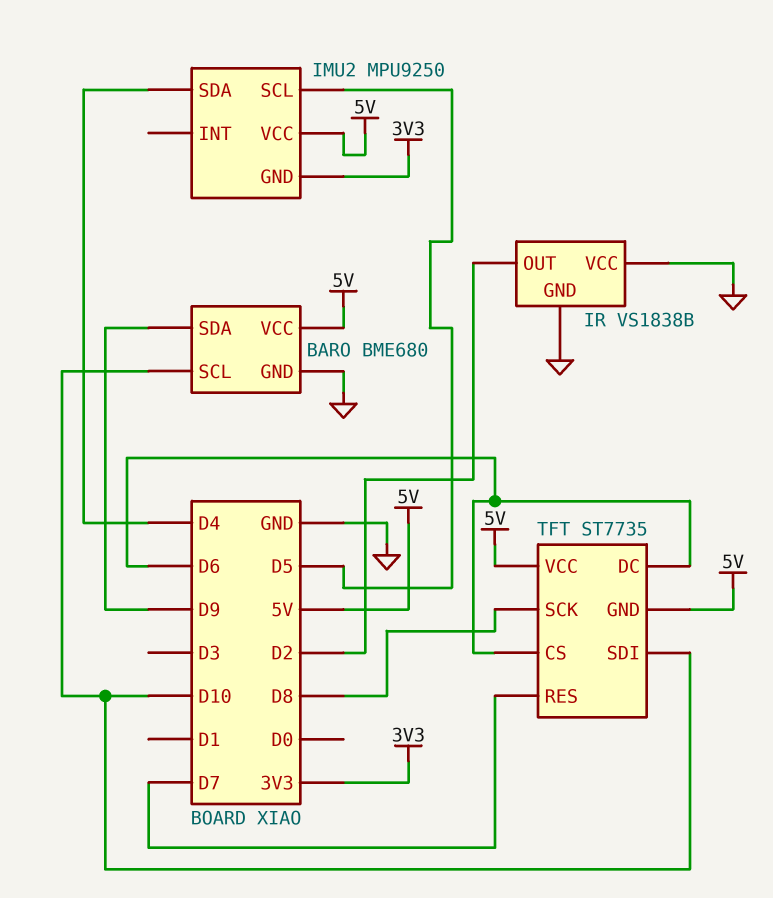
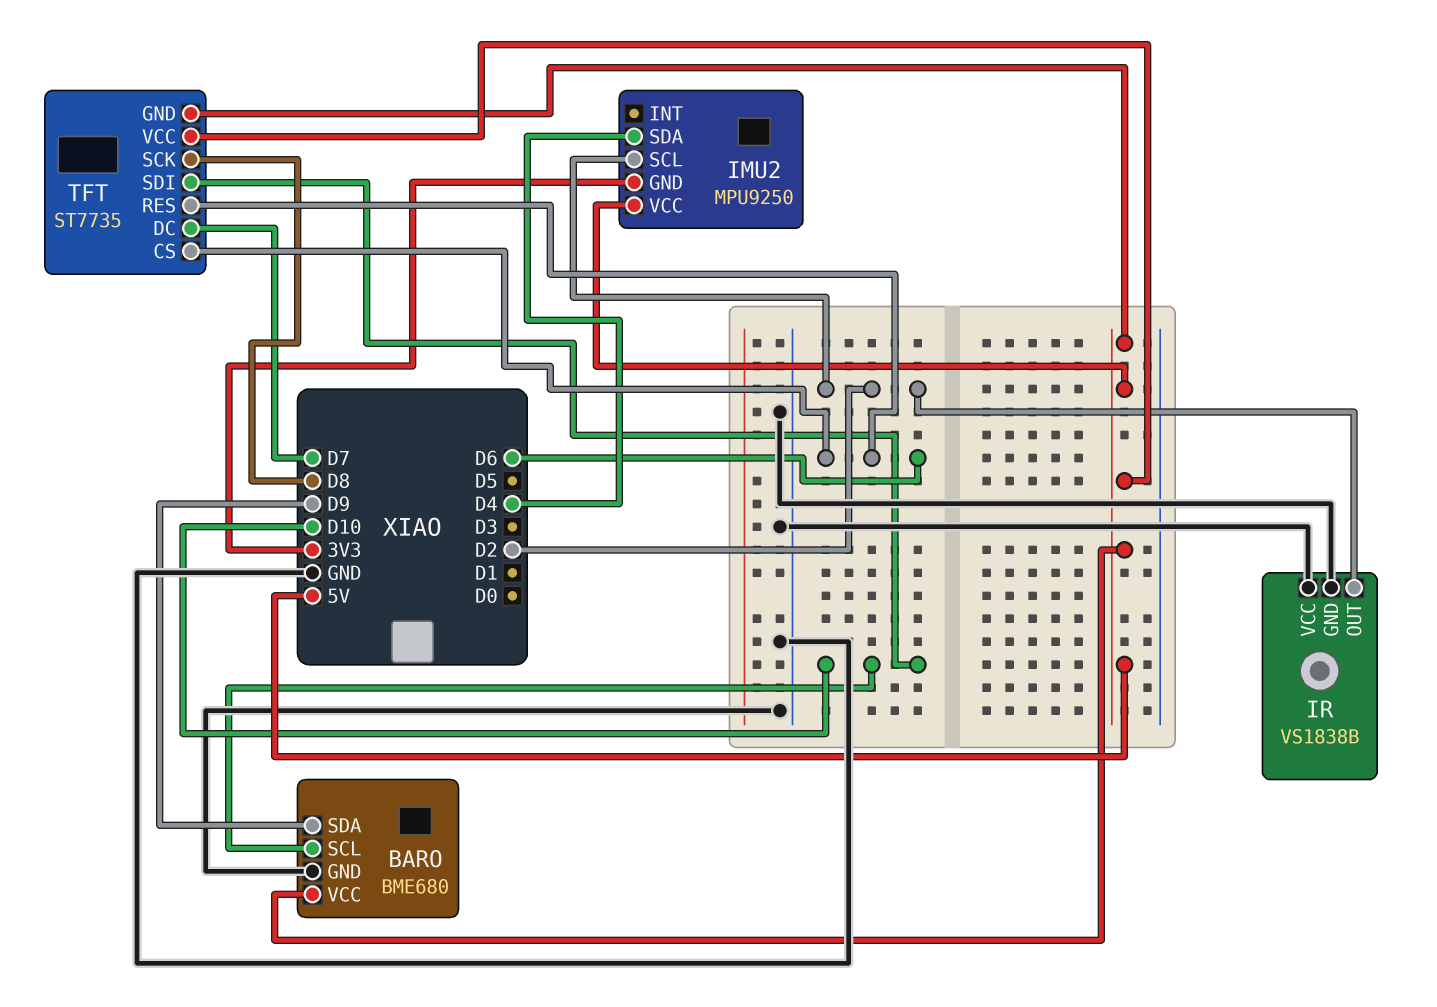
IMU2 pin SCL: D5 -> D2
TFT pin DC: D6 -> D7
TFT pin RES: D7 -> D6

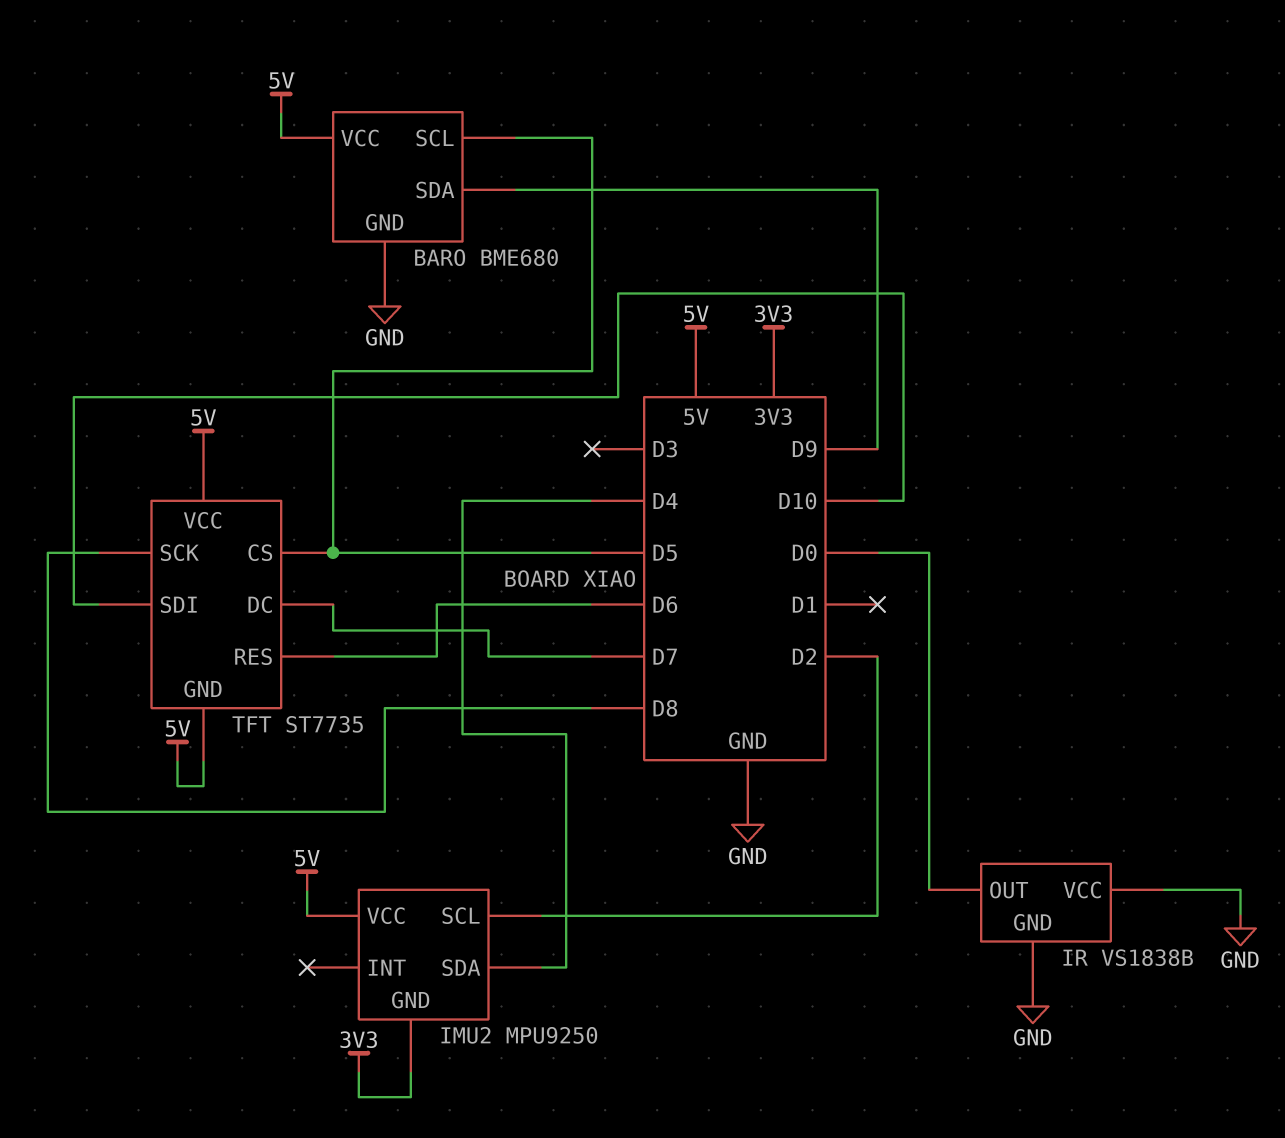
BARO pin SCL: D10 -> D5
IR pin OUT: D2 -> D0
TFT pin CS: D6 -> D5

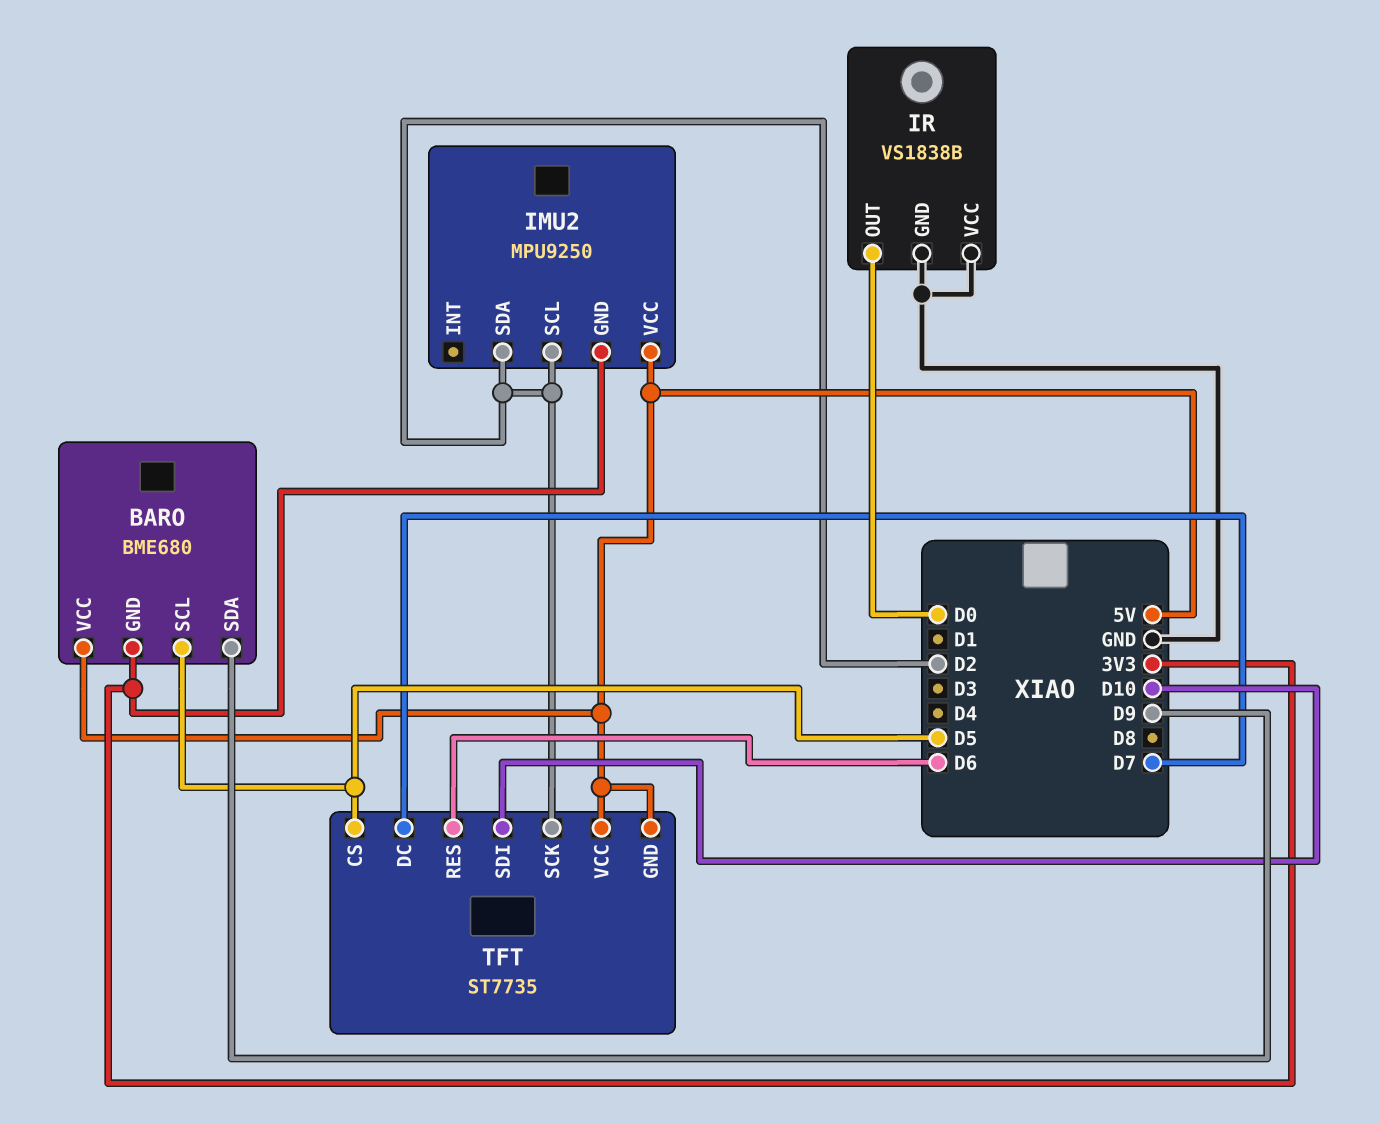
BARO pin GND: GND -> 3V3
IMU2 pin SDA: D4 -> D2
TFT pin SCK: D8 -> D2

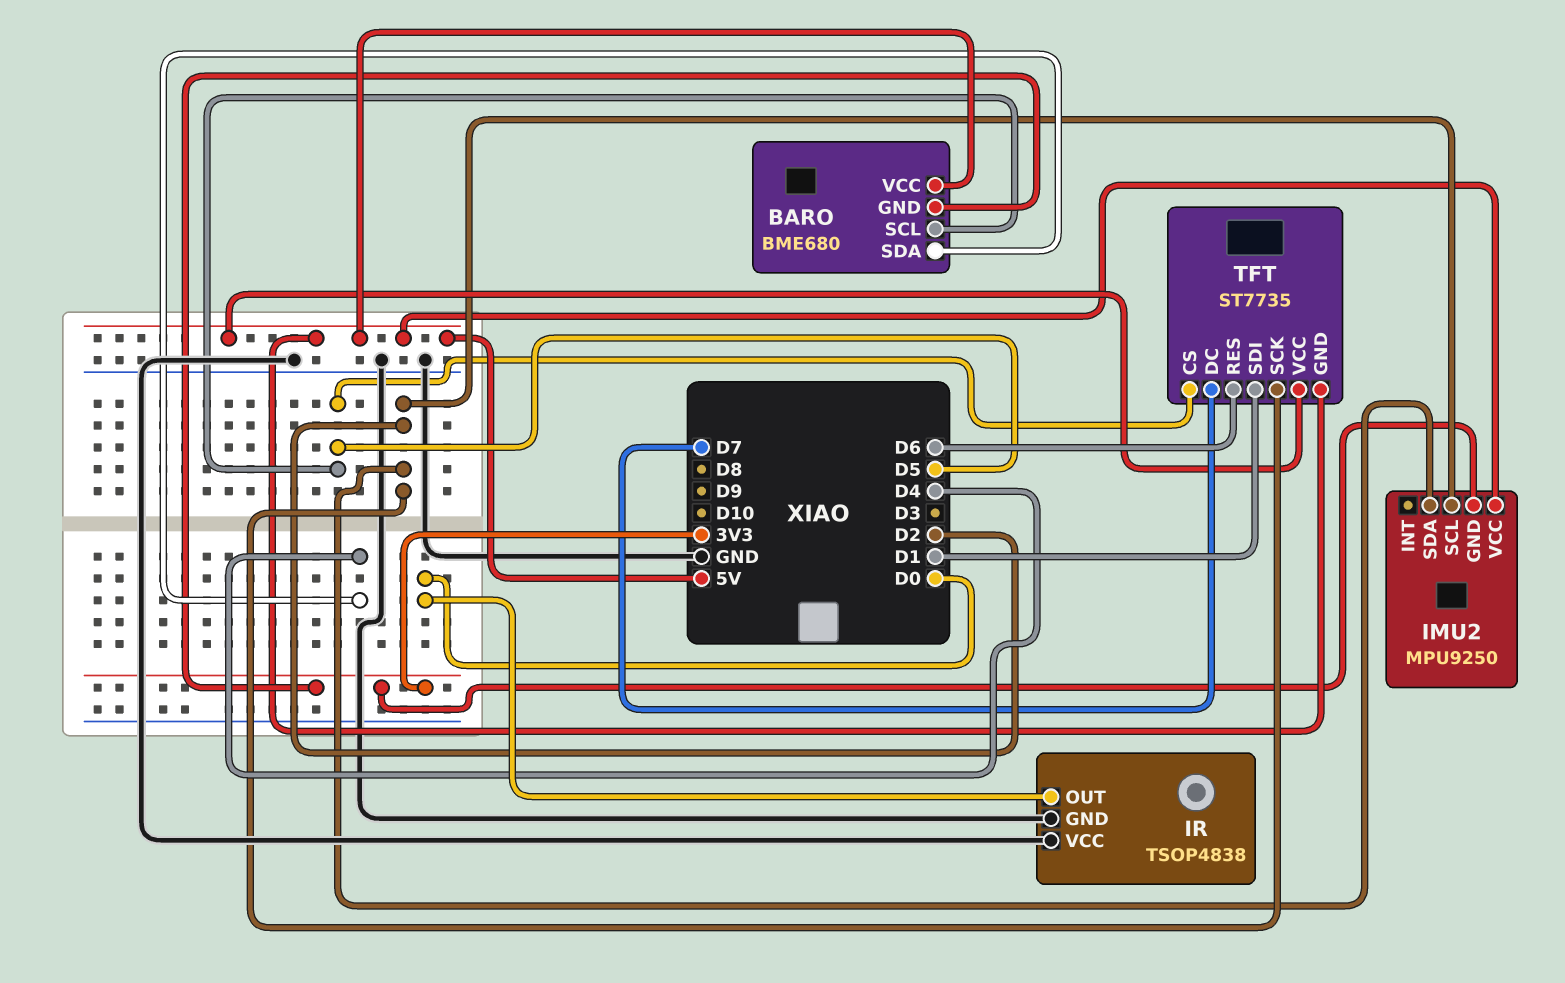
BARO pin SDA: D9 -> D4
IR: VS1838B -> TSOP4838
TFT pin SDI: D10 -> D1

